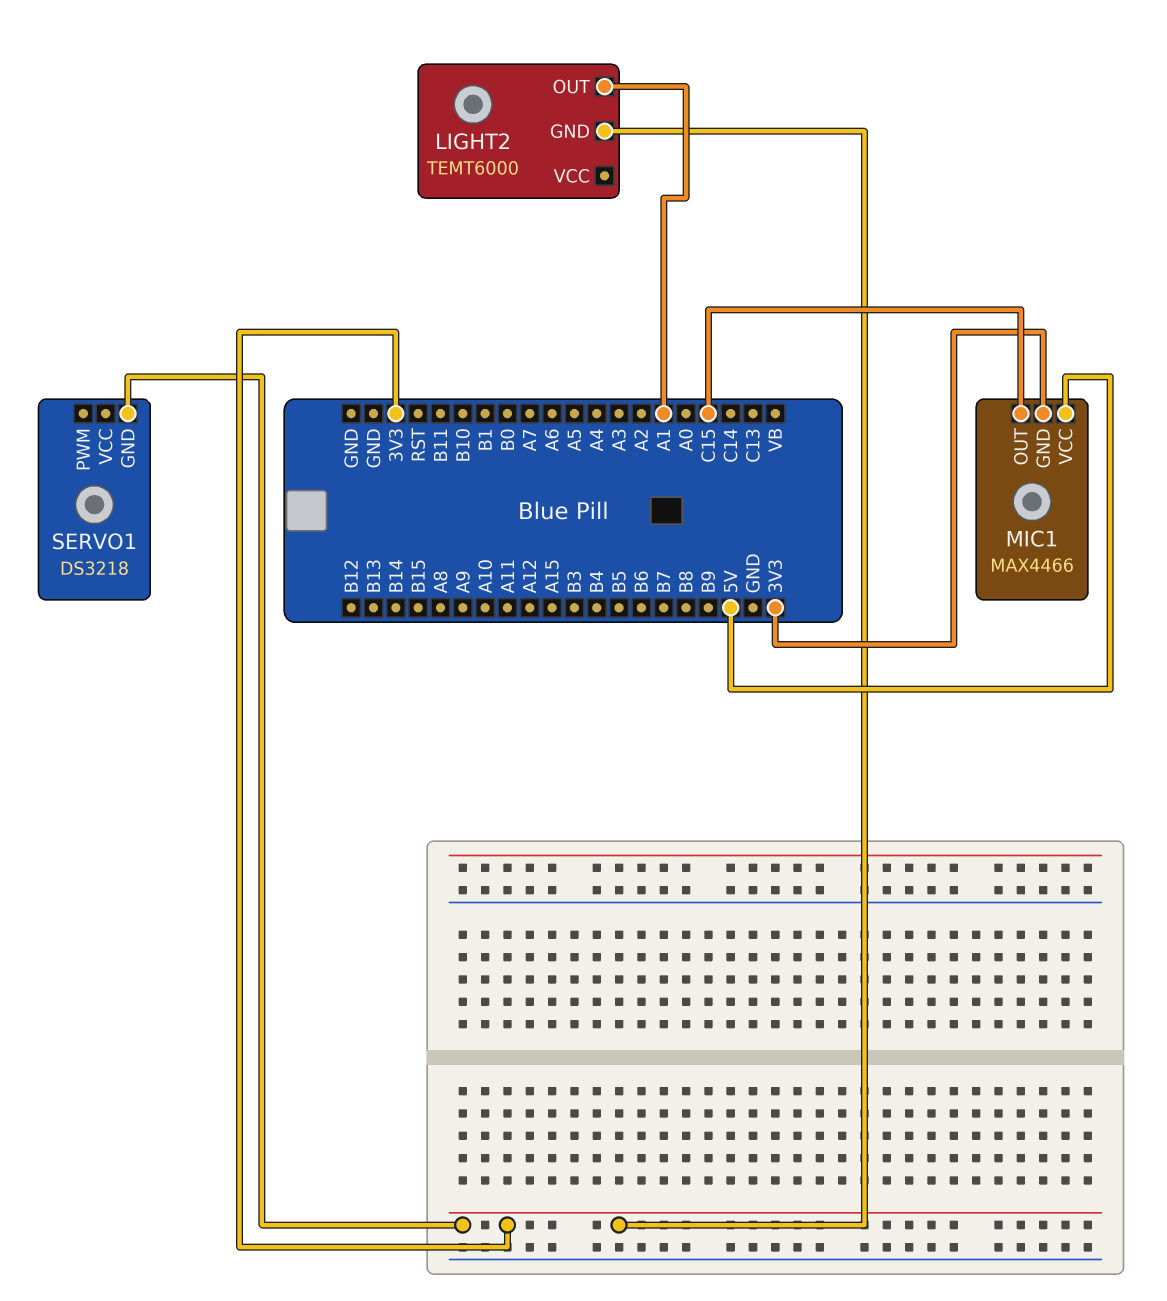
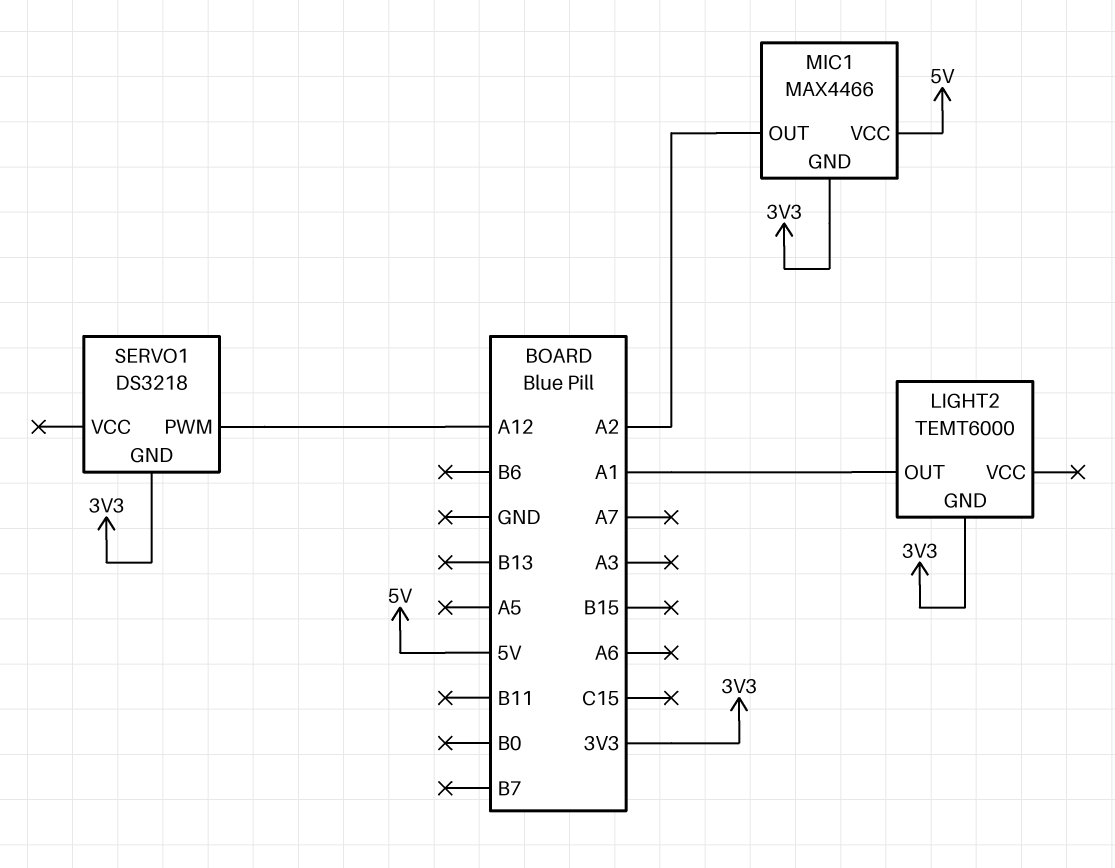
MIC1 pin OUT: C15 -> A2
SERVO1 pin PWM: none -> A12

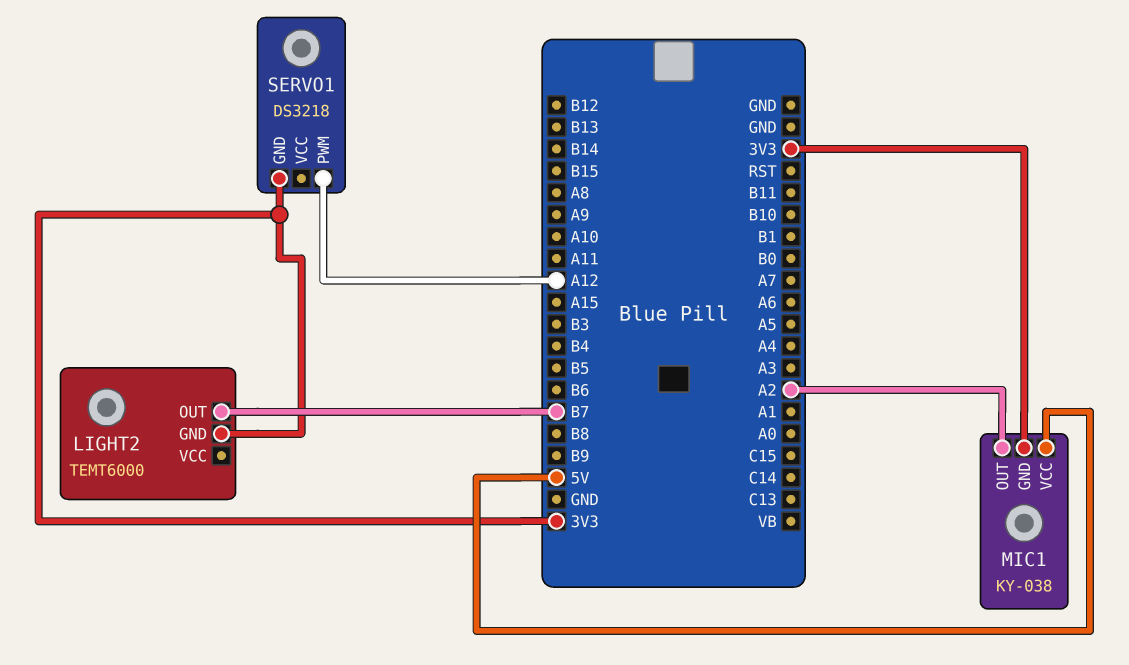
LIGHT2 pin OUT: A1 -> B7
MIC1: MAX4466 -> KY-038

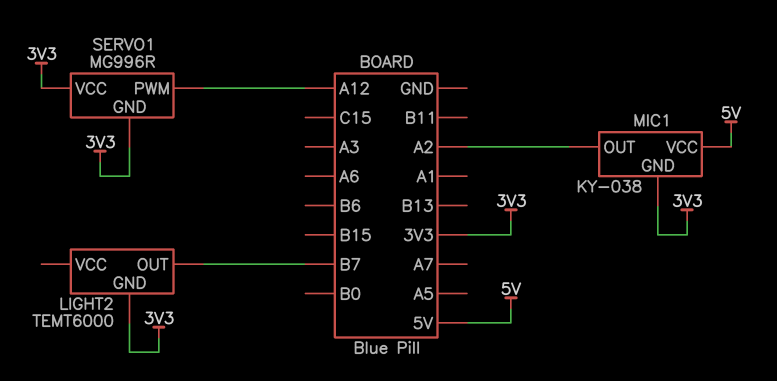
SERVO1: DS3218 -> MG996R
SERVO1 pin VCC: none -> 3V3

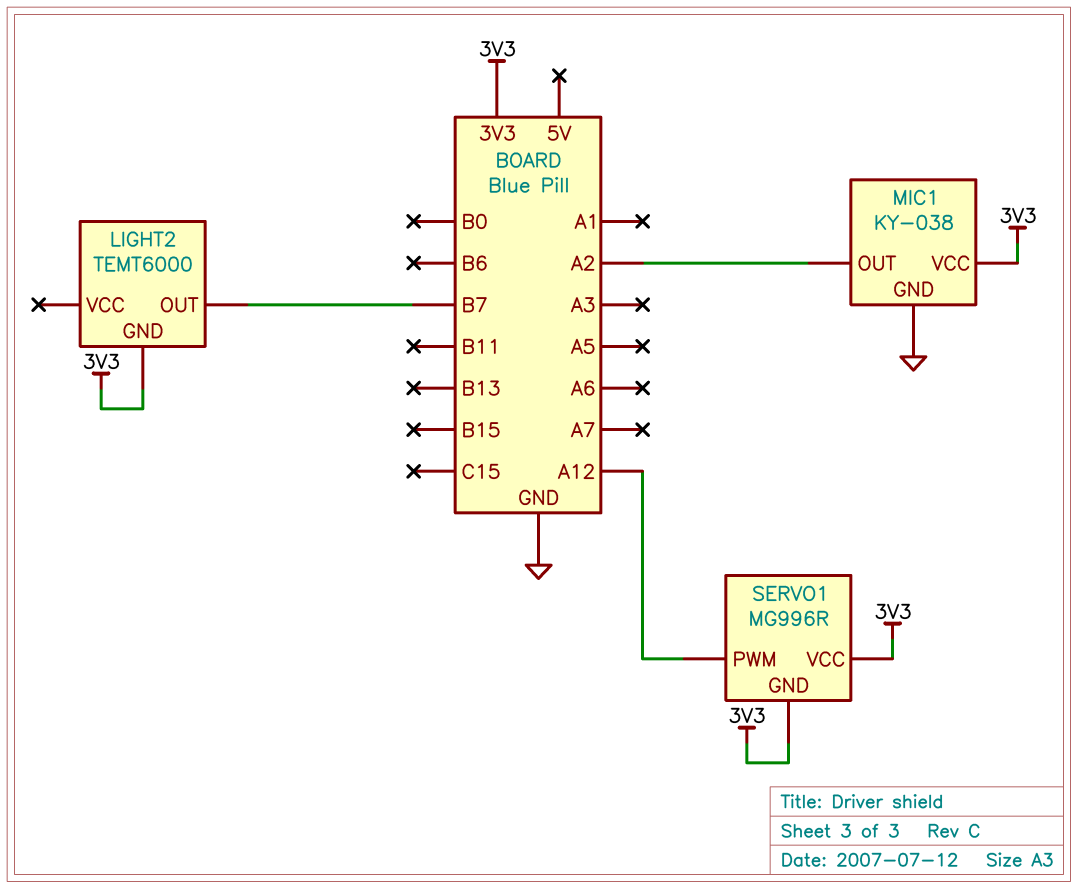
MIC1 pin GND: 3V3 -> GND
MIC1 pin VCC: 5V -> 3V3

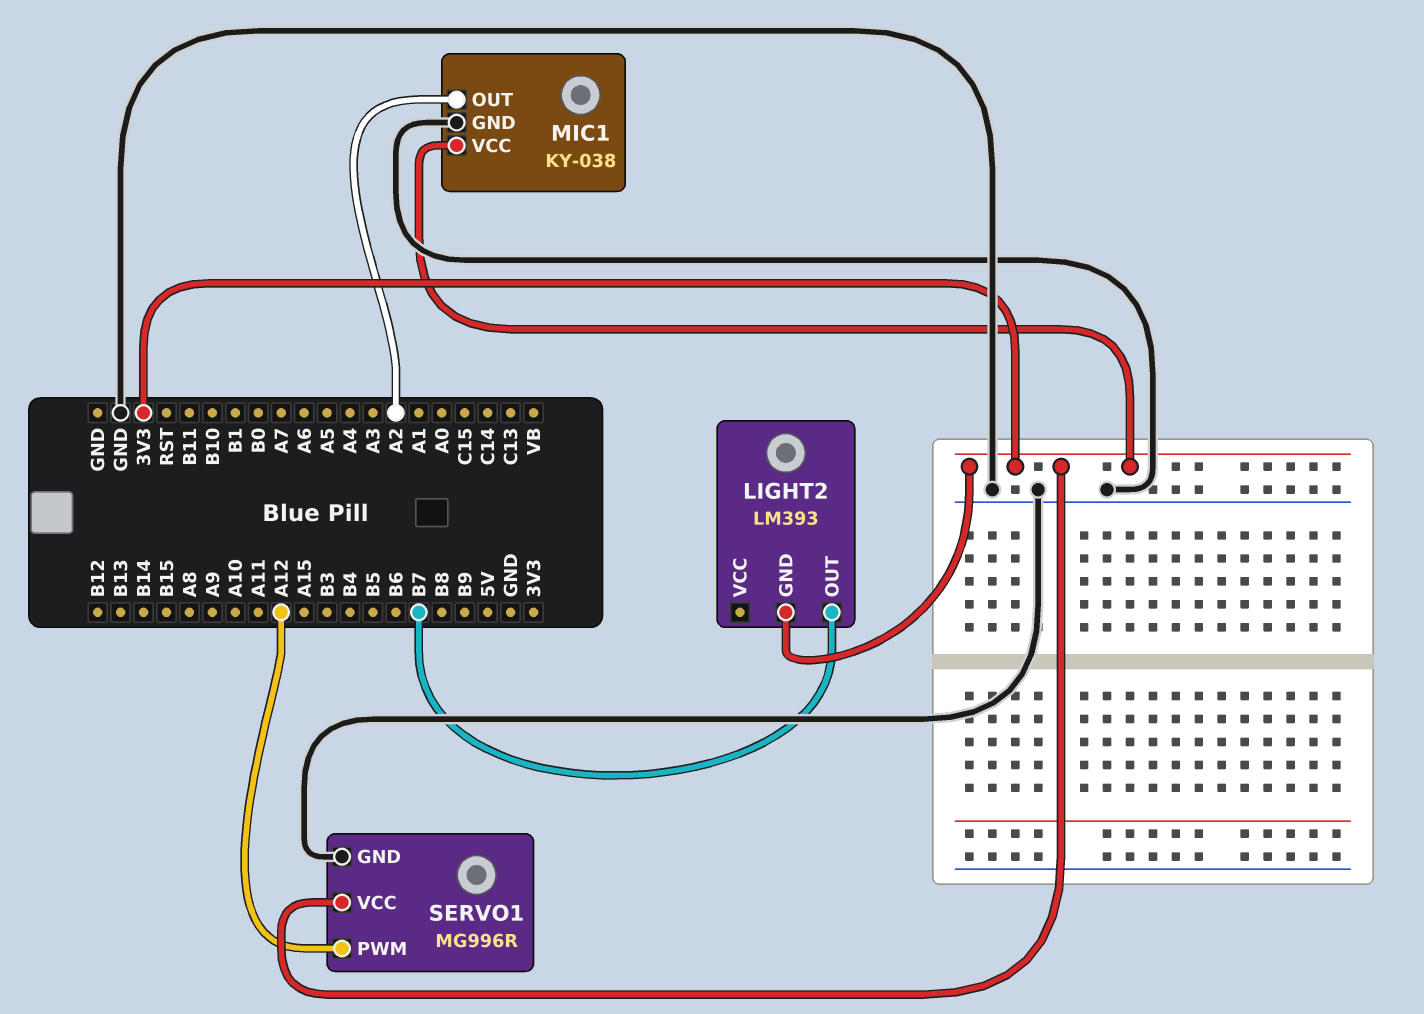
LIGHT2: TEMT6000 -> LM393
SERVO1 pin GND: 3V3 -> GND

